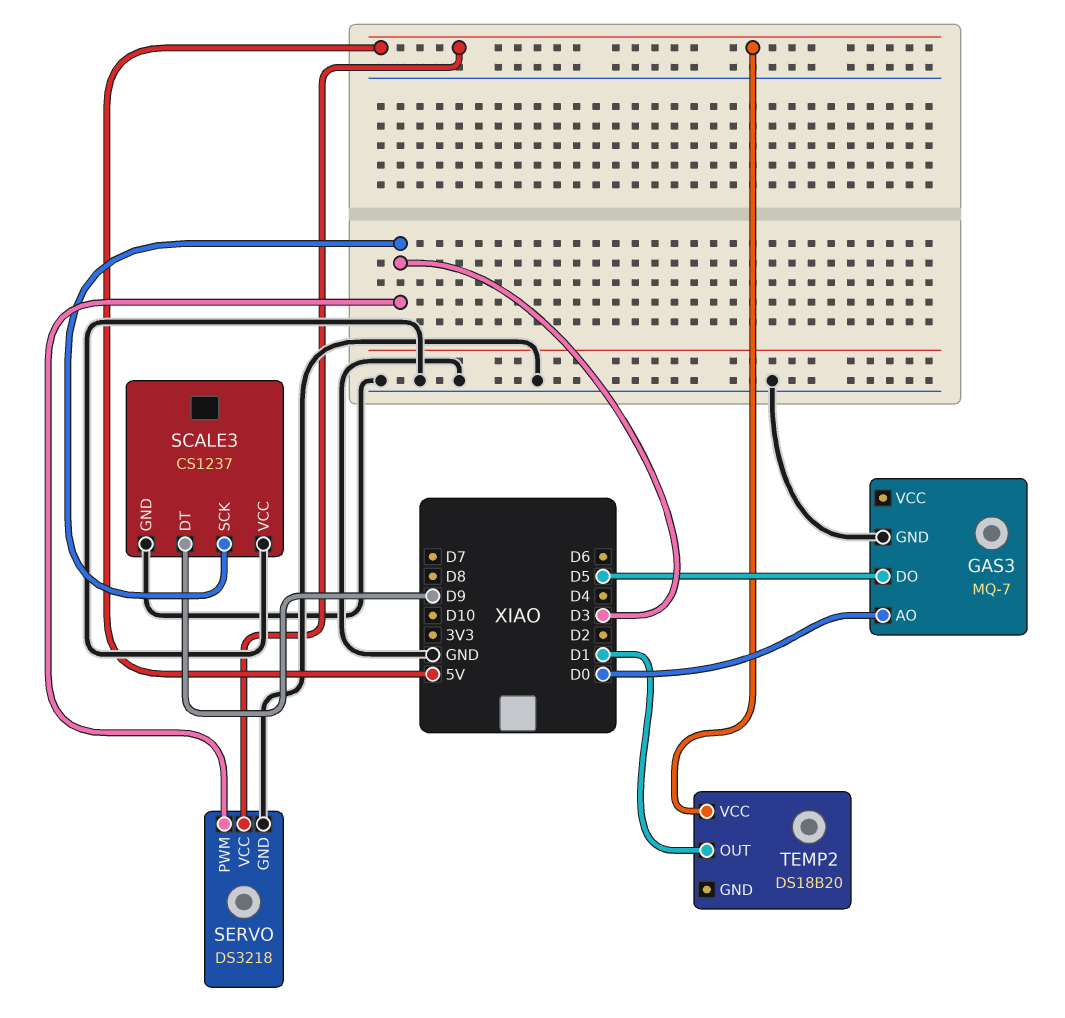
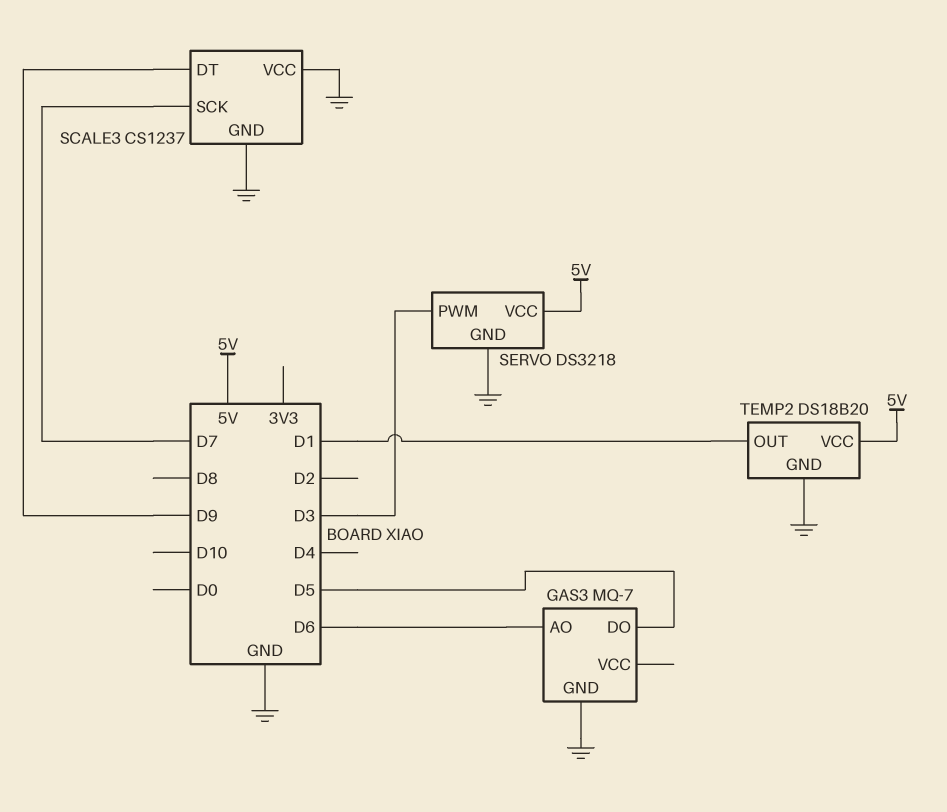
GAS3 pin AO: D0 -> D6
SCALE3 pin SCK: D3 -> D7
TEMP2 pin GND: none -> GND

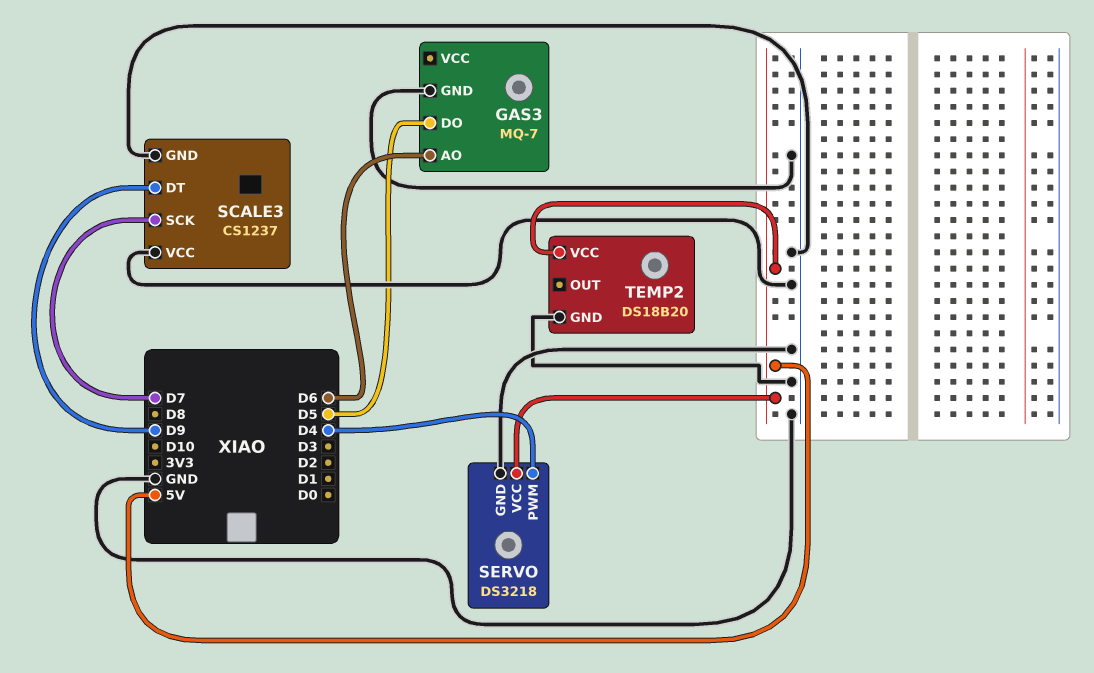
SERVO pin PWM: D3 -> D4
TEMP2 pin OUT: D1 -> none

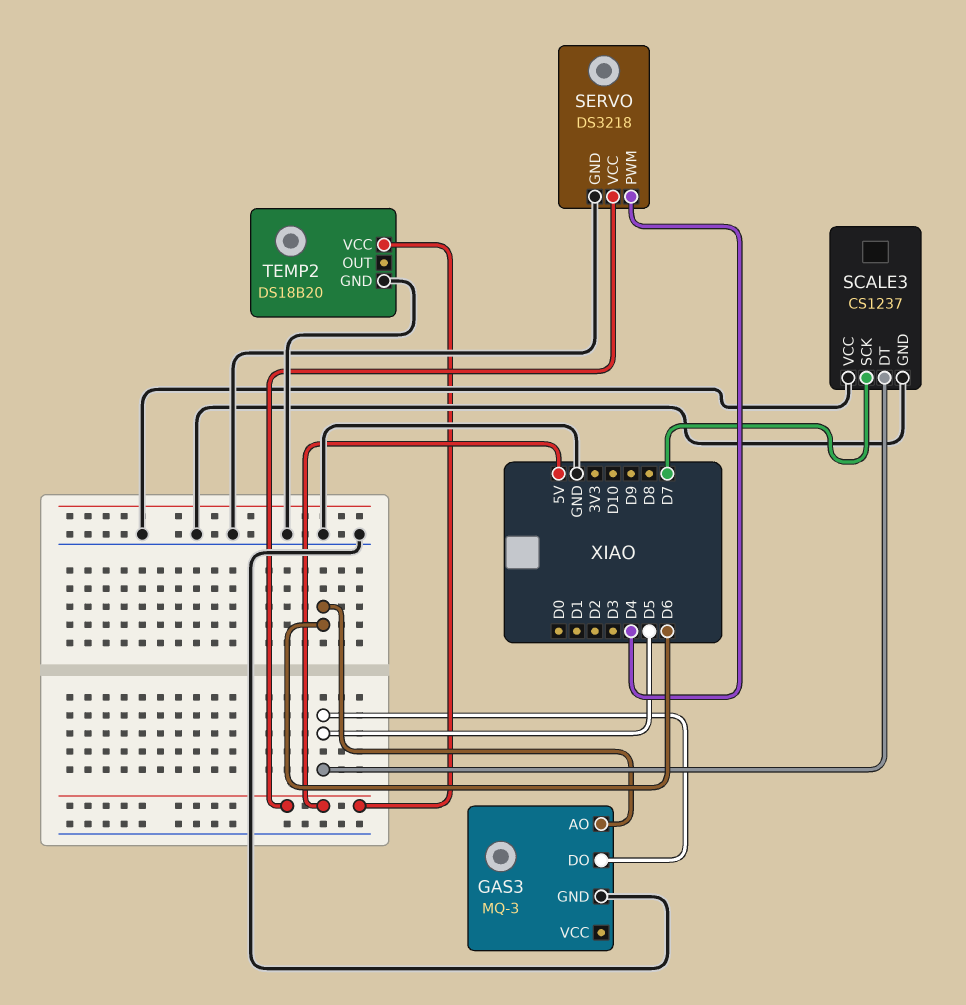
GAS3: MQ-7 -> MQ-3
SCALE3 pin DT: D9 -> D5

